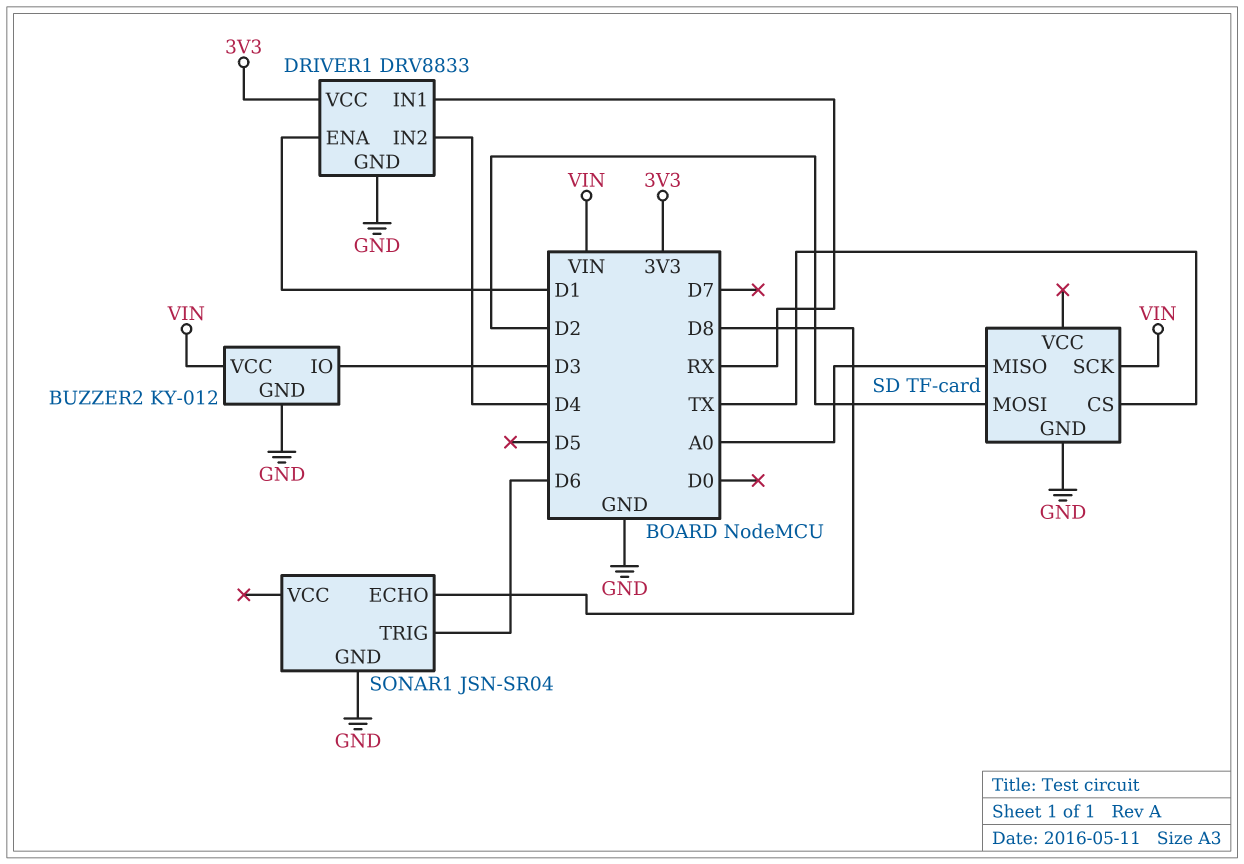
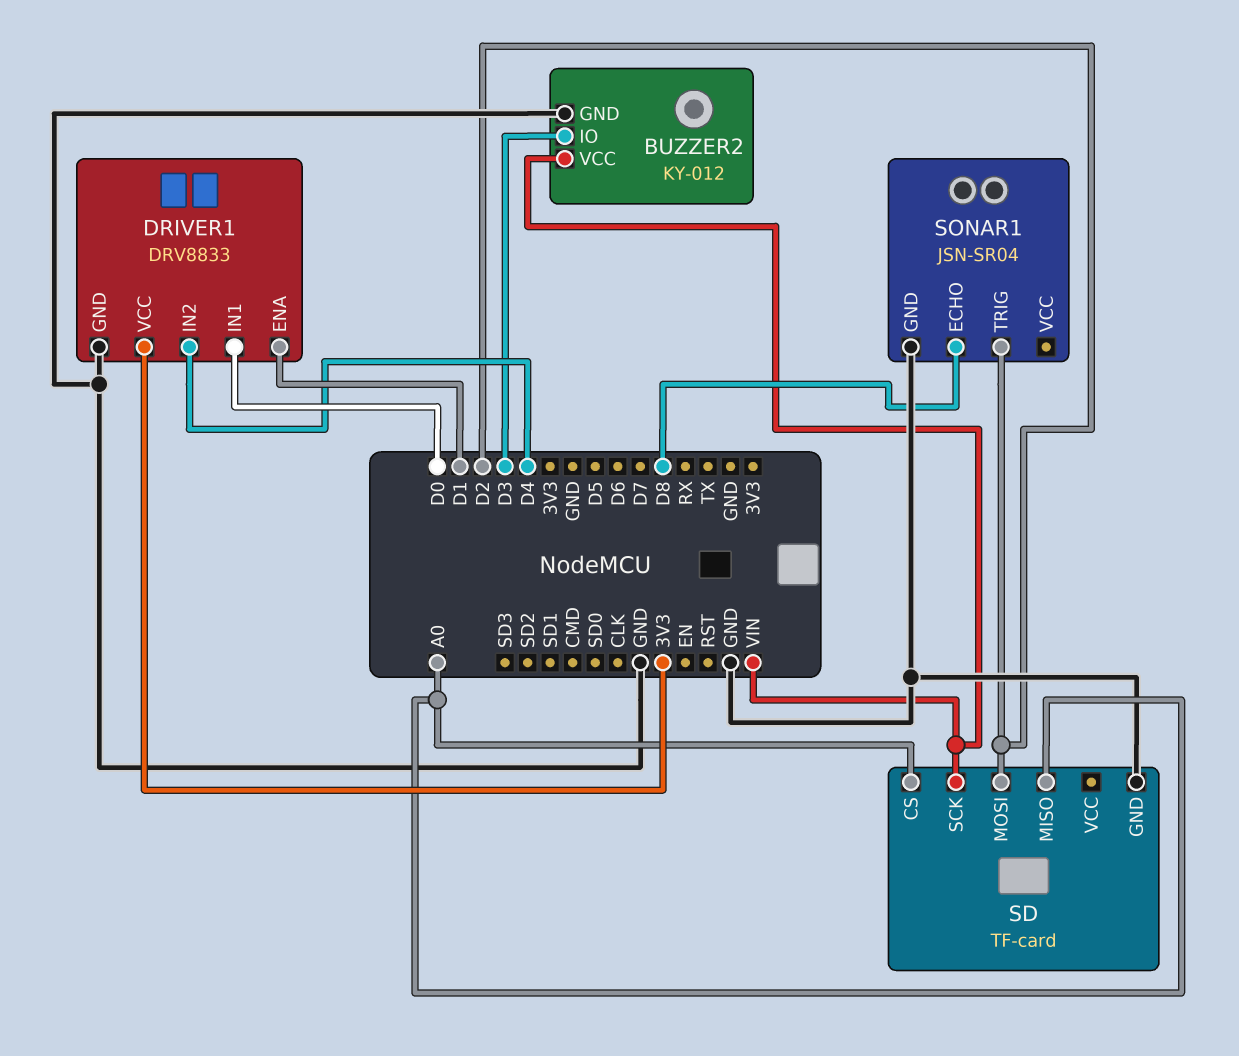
DRIVER1 pin IN1: RX -> D0
SD pin CS: TX -> A0
SONAR1 pin TRIG: D6 -> D2

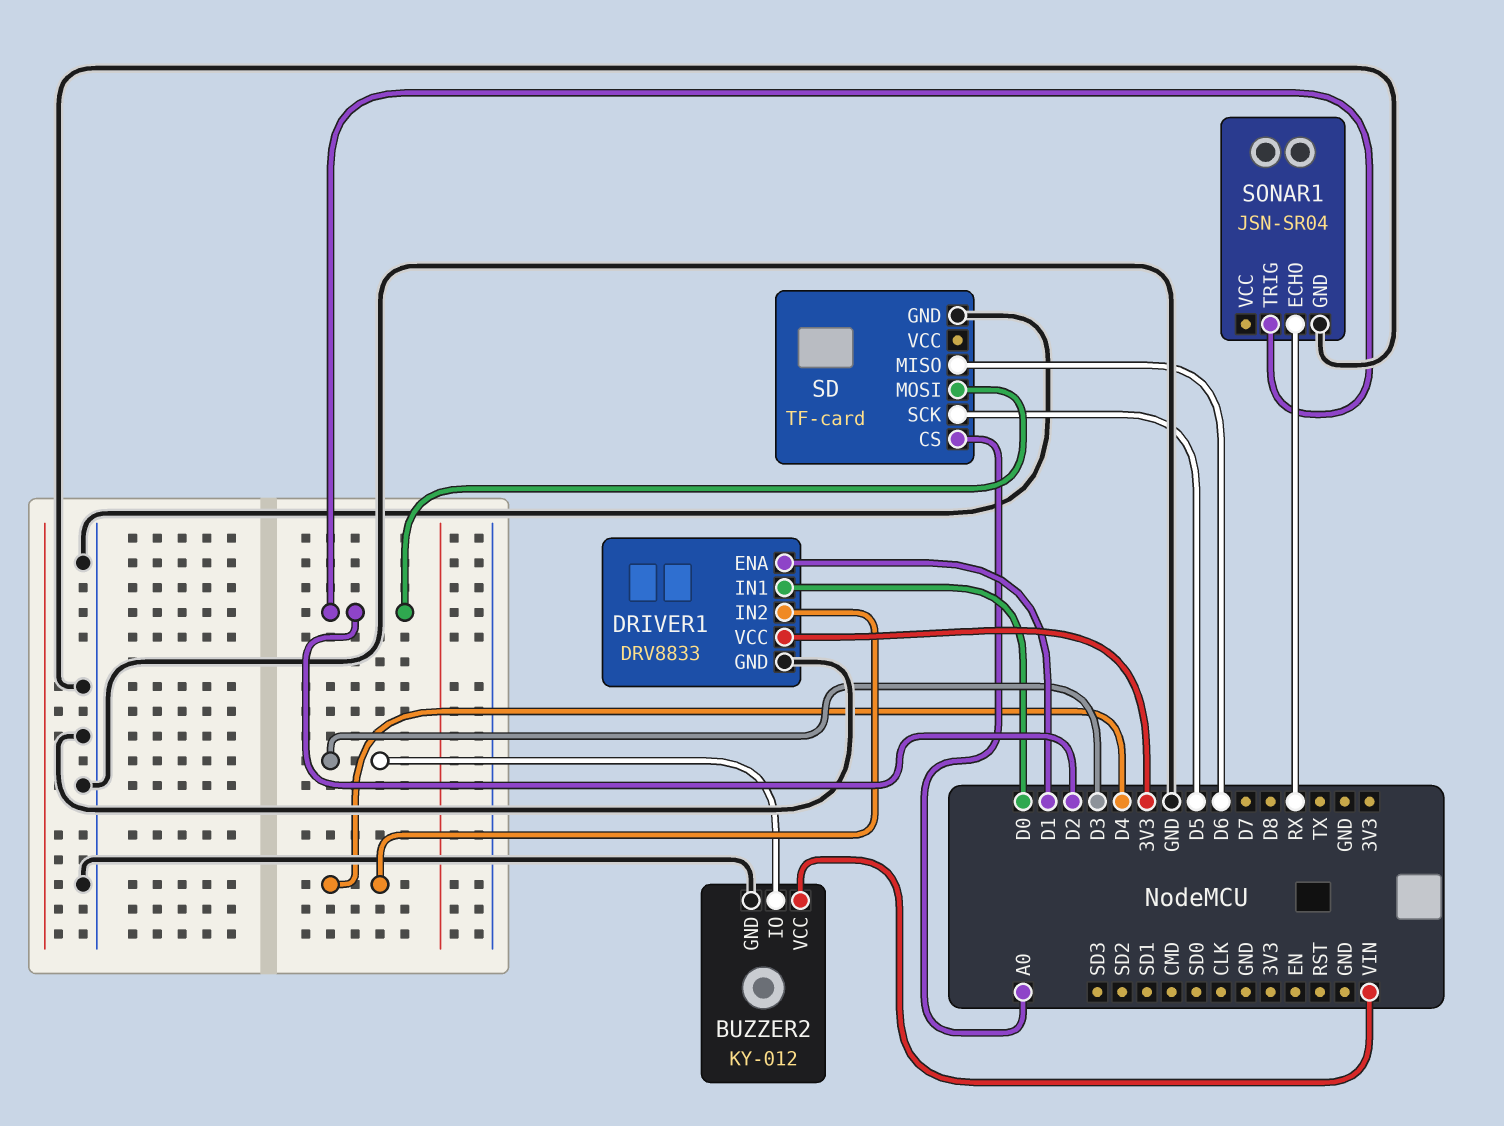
SD pin MISO: A0 -> D6
SD pin SCK: VIN -> D5
SONAR1 pin ECHO: D8 -> RX

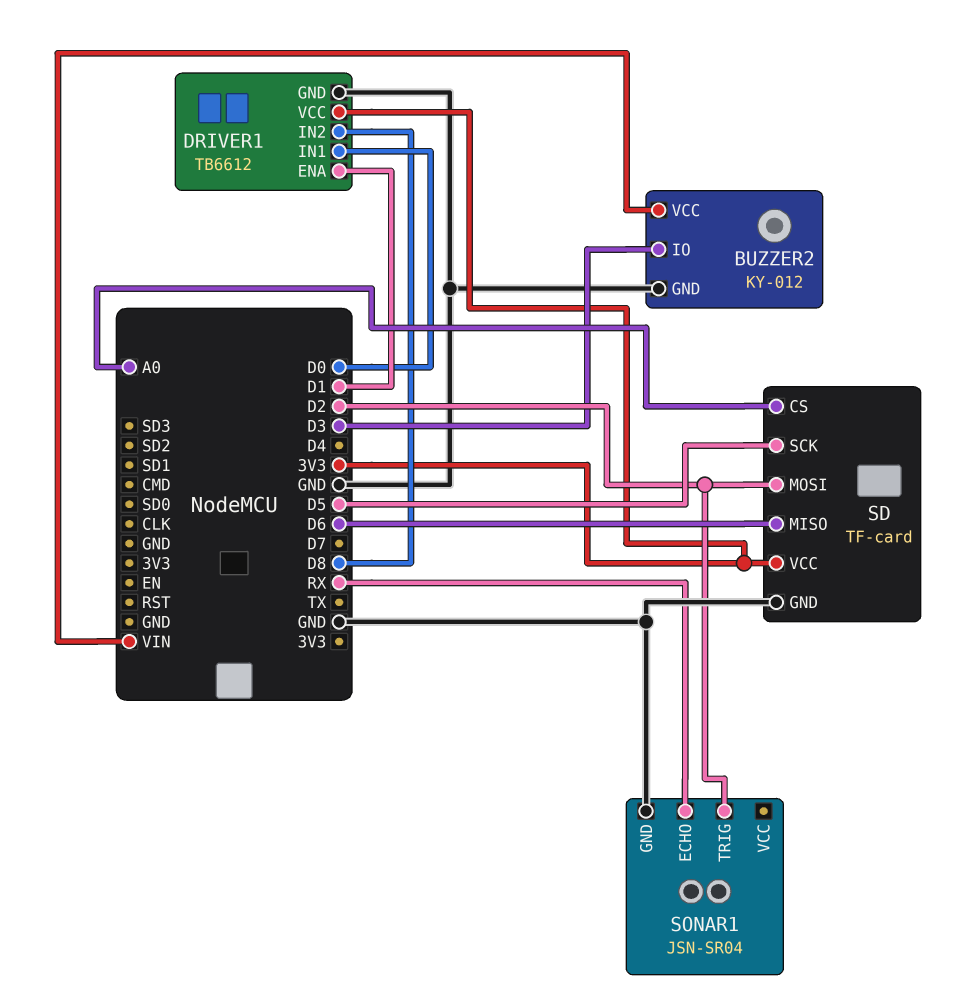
DRIVER1: DRV8833 -> TB6612
DRIVER1 pin IN2: D4 -> D8
SD pin VCC: none -> 3V3

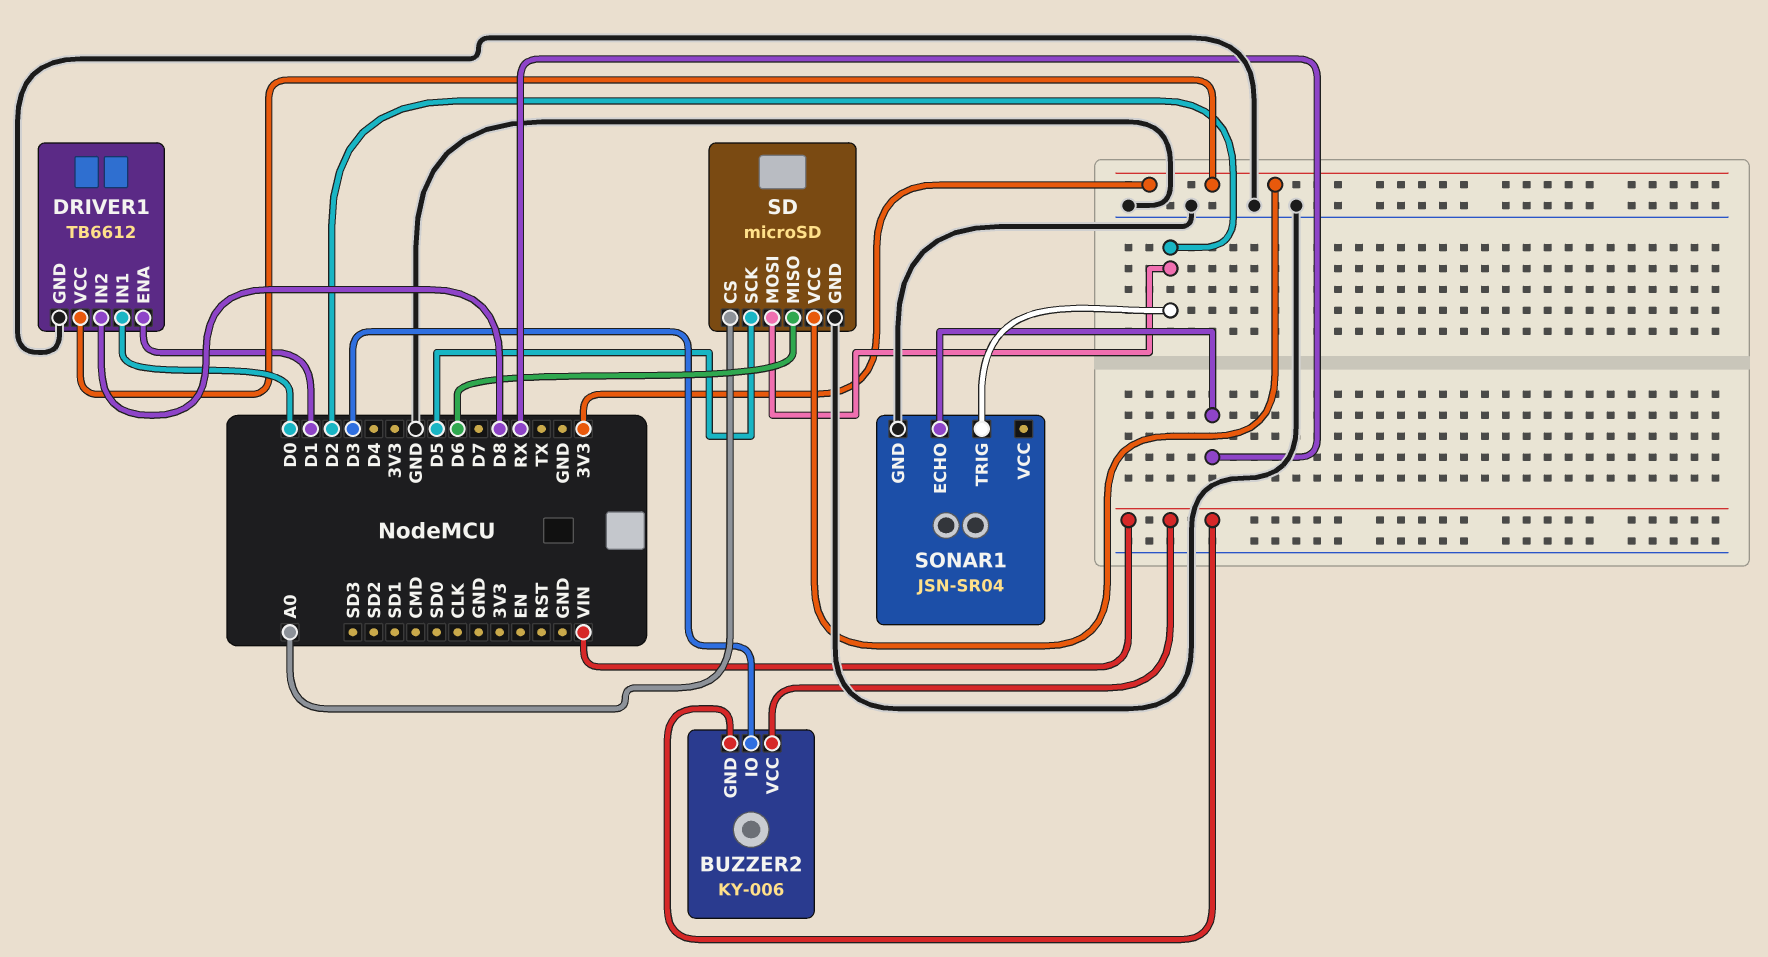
BUZZER2: KY-012 -> KY-006
BUZZER2 pin GND: GND -> VIN
SD: TF-card -> microSD

